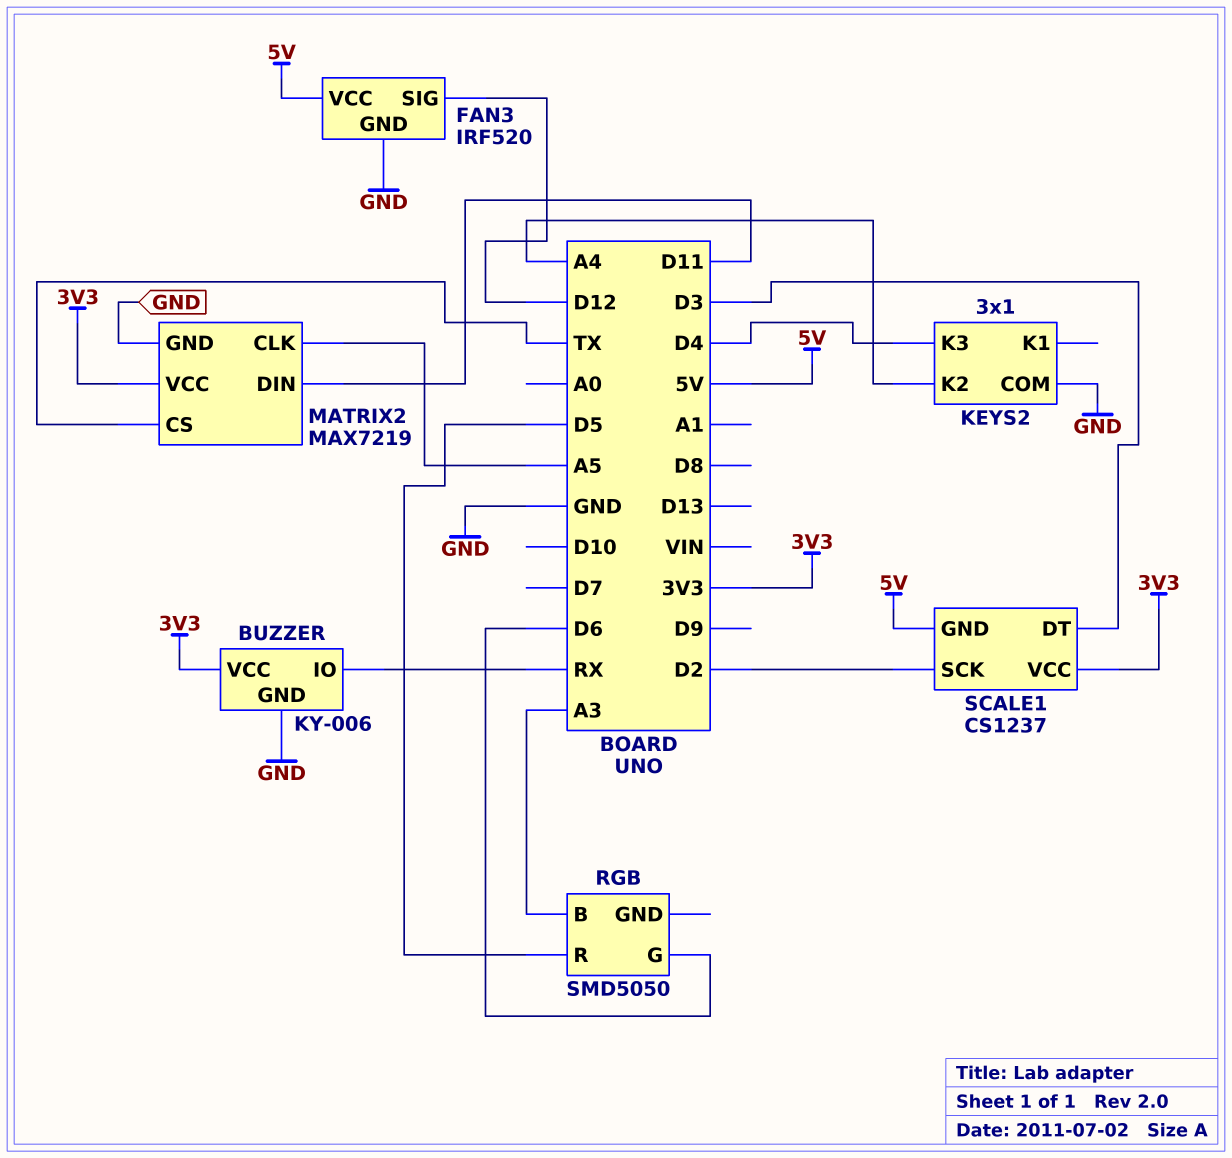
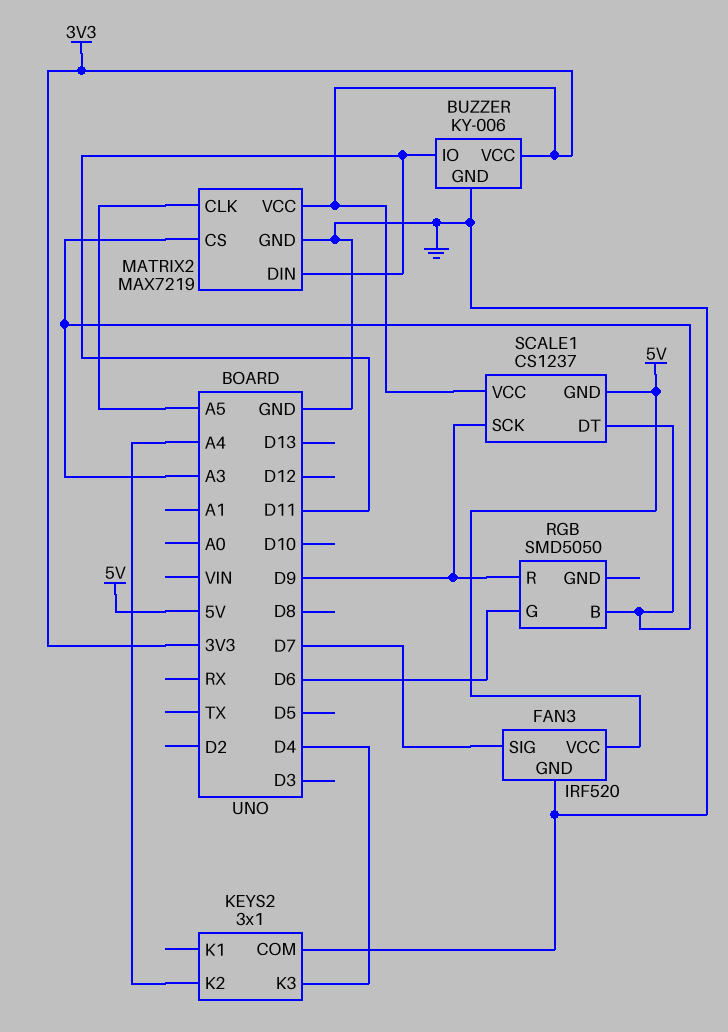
BUZZER pin IO: RX -> D11
FAN3 pin SIG: D12 -> D7
MATRIX2 pin CS: TX -> A3
RGB pin R: D5 -> D9
SCALE1 pin DT: D3 -> A3
SCALE1 pin SCK: D2 -> D9

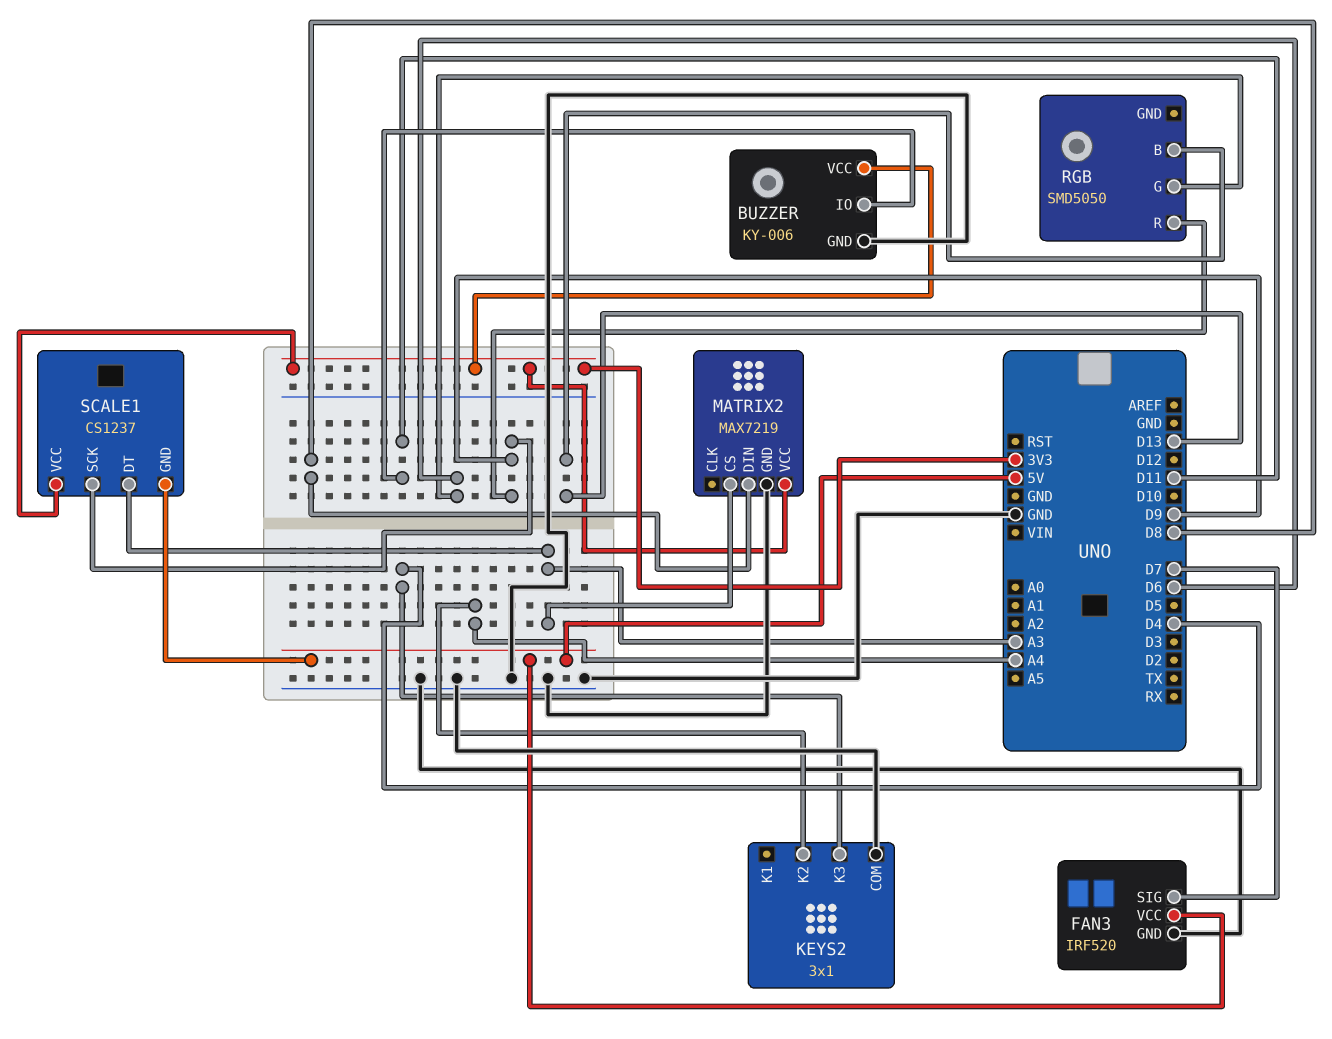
MATRIX2 pin CLK: A5 -> none
MATRIX2 pin DIN: D11 -> D8
RGB pin B: A3 -> D13

